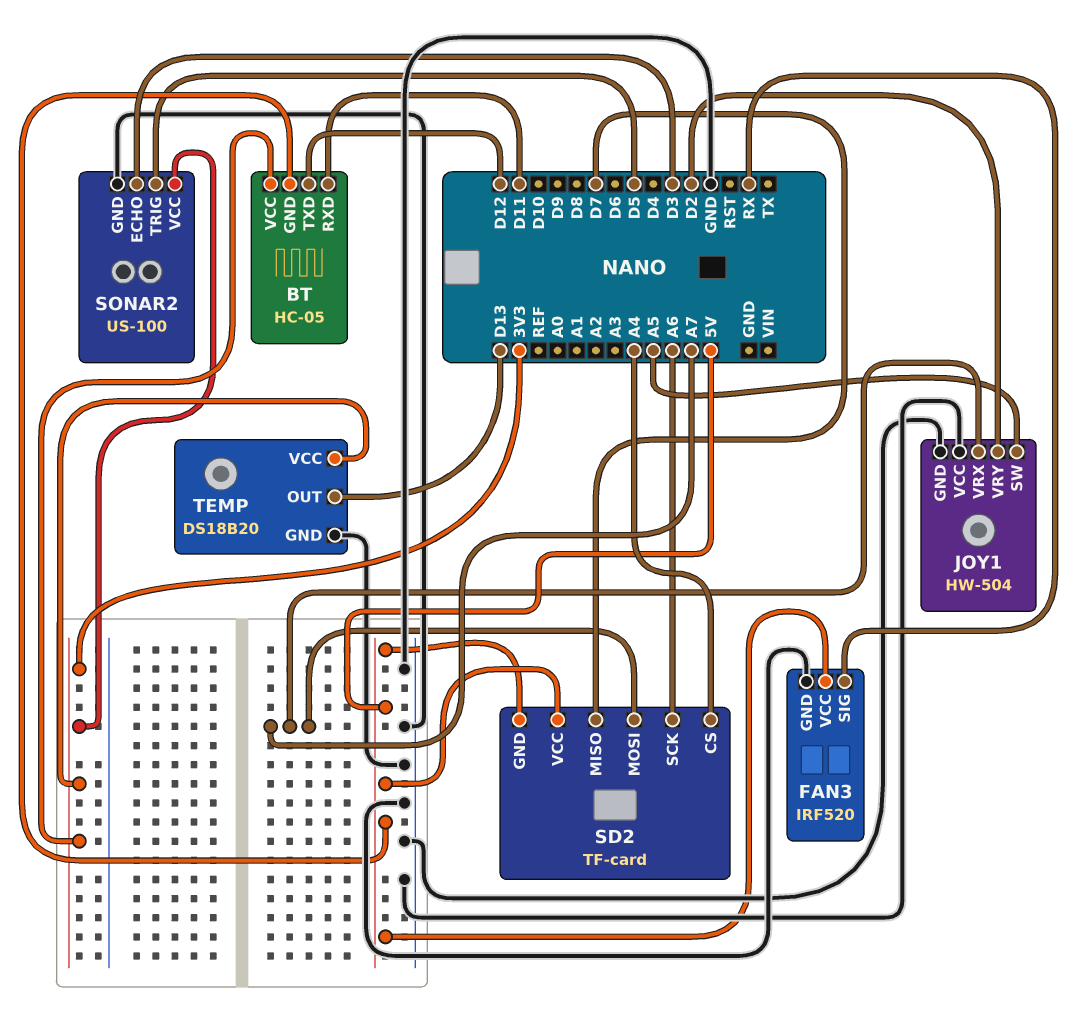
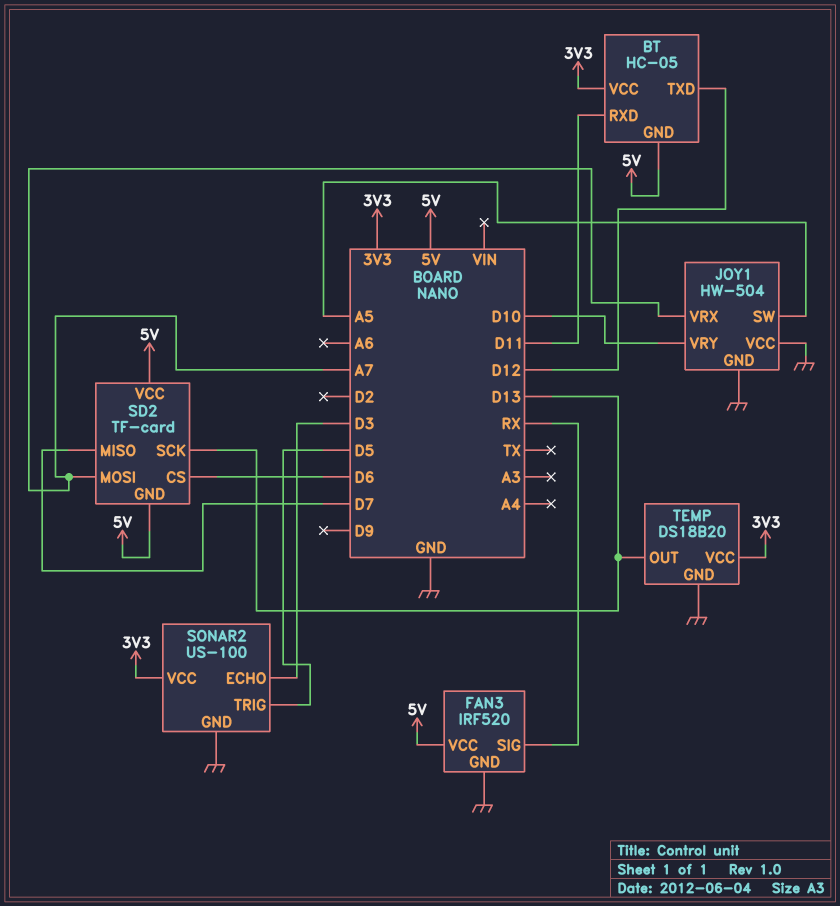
JOY1 pin VRY: D2 -> D10
SD2 pin CS: A4 -> D6
SD2 pin SCK: A6 -> D13

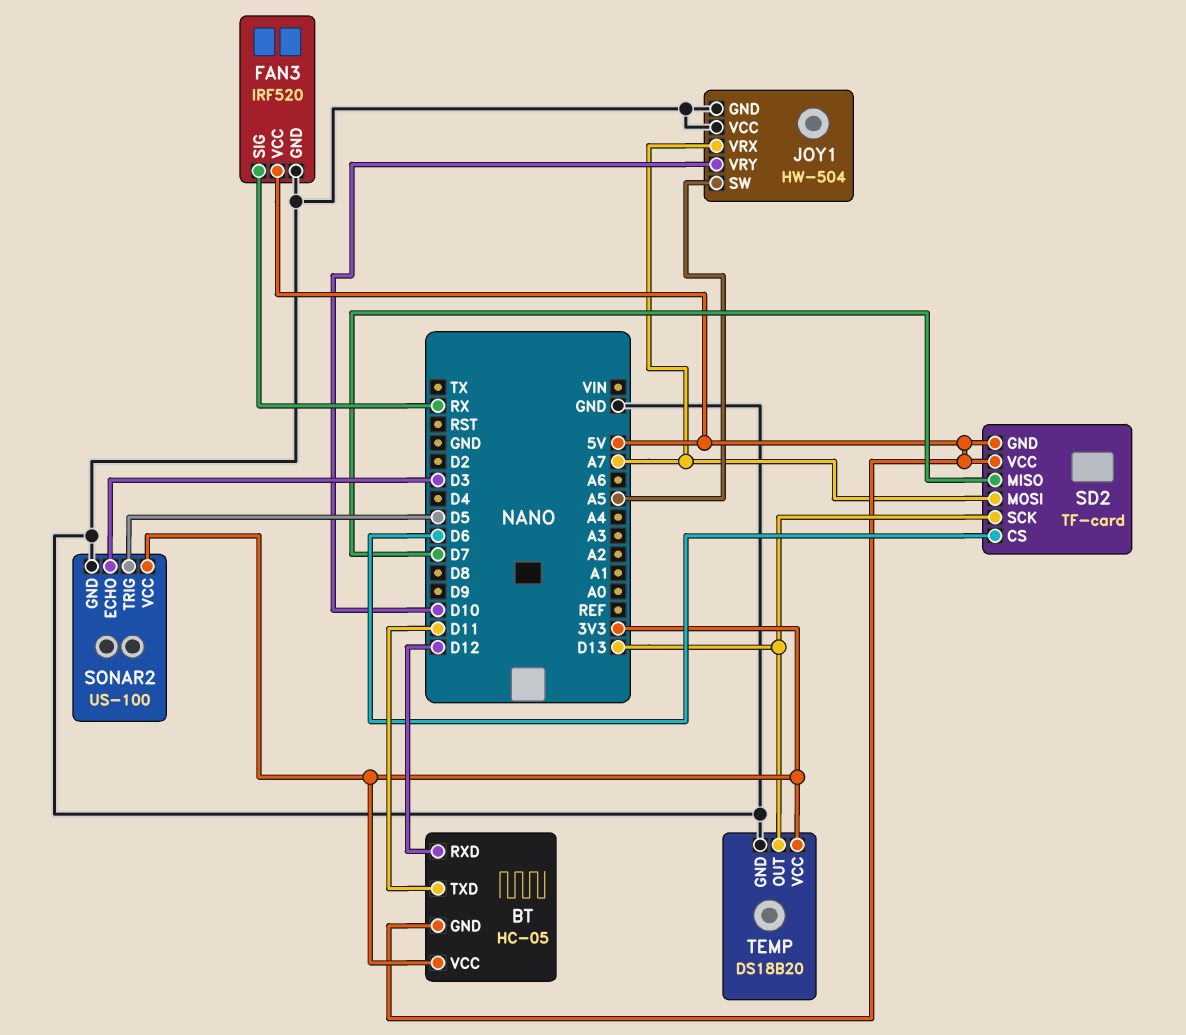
BT pin RXD: D11 -> D12
BT pin TXD: D12 -> D11

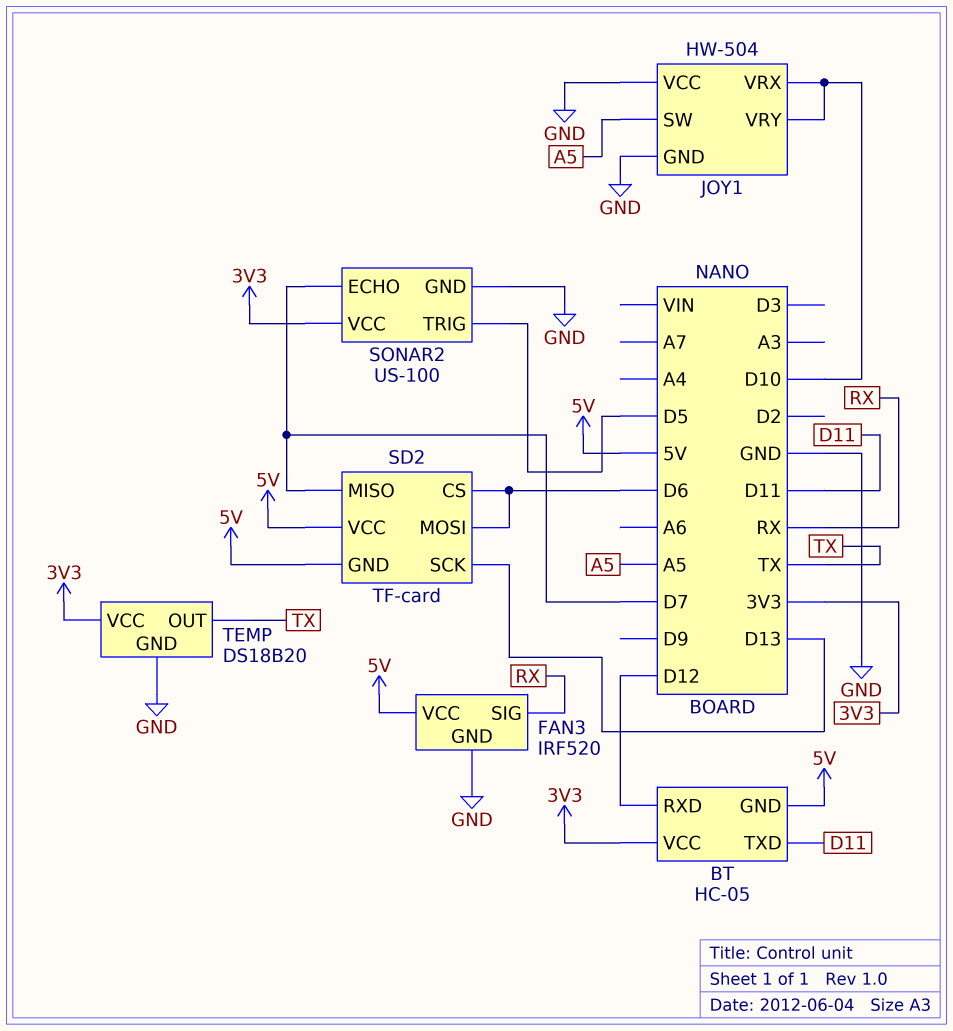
JOY1 pin VRX: A7 -> D10
SD2 pin MOSI: A7 -> D6
SONAR2 pin ECHO: D3 -> D7
TEMP pin OUT: D13 -> TX

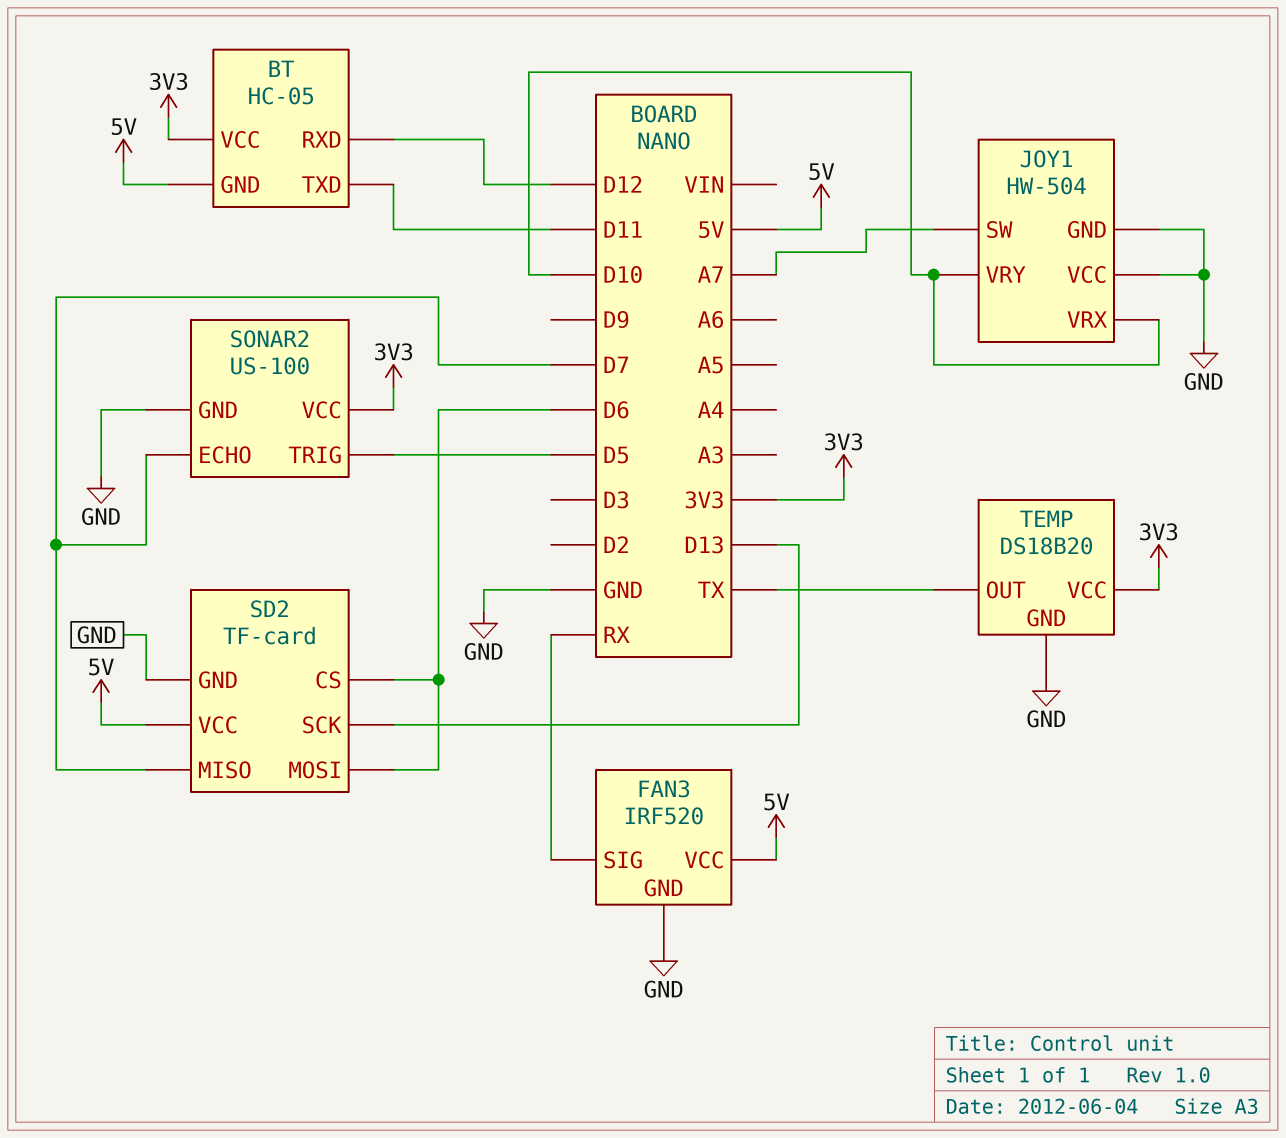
JOY1 pin SW: A5 -> A7
SD2 pin GND: 5V -> GND

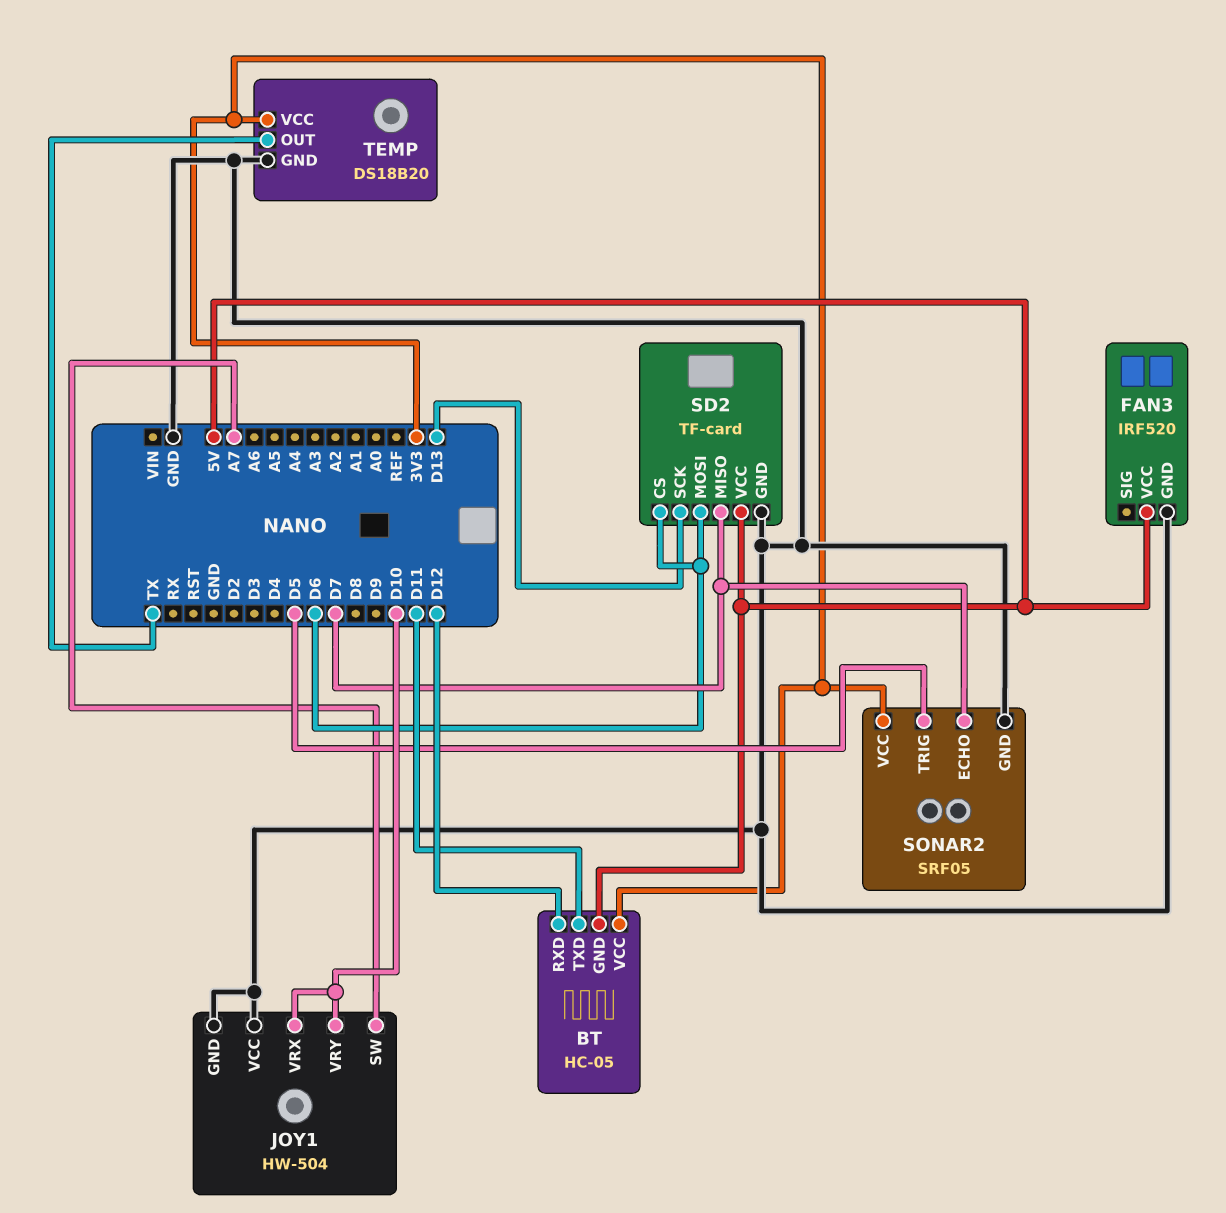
FAN3 pin SIG: RX -> none
SONAR2: US-100 -> SRF05

